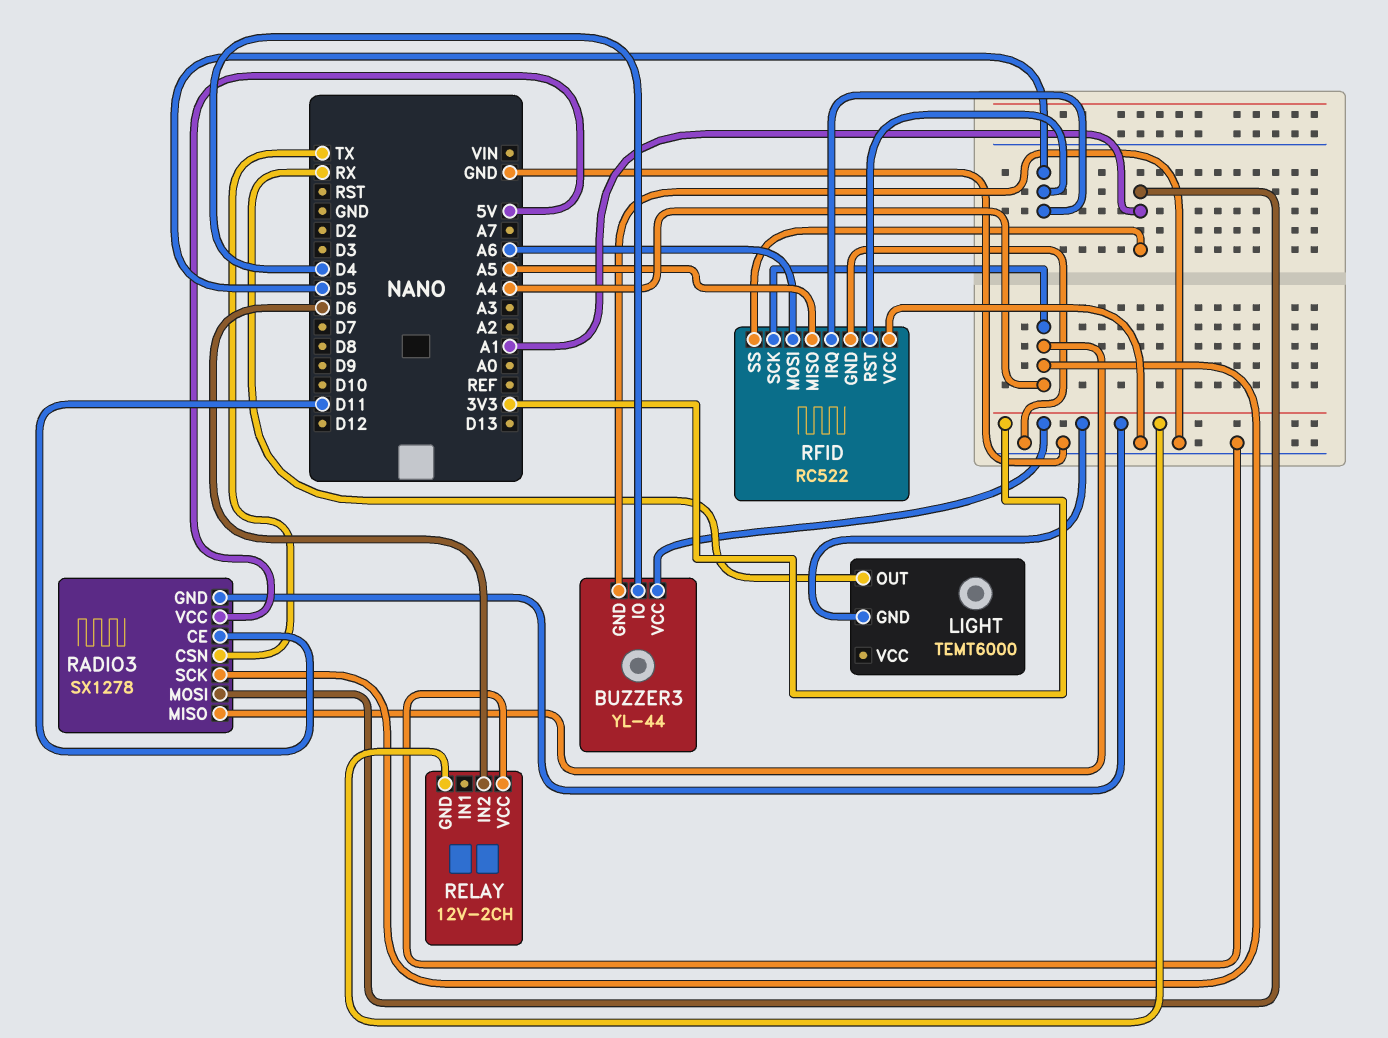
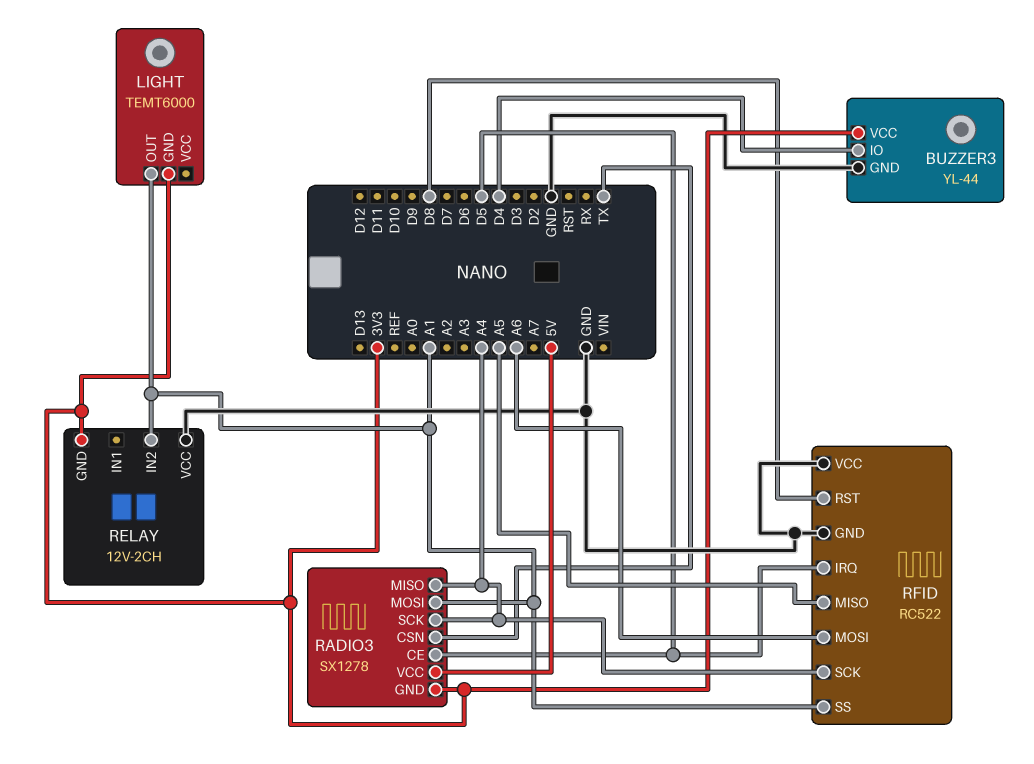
LIGHT pin OUT: RX -> A1
RADIO3 pin CE: D11 -> D5
RELAY pin IN2: D6 -> A1
RFID pin RST: D5 -> D8

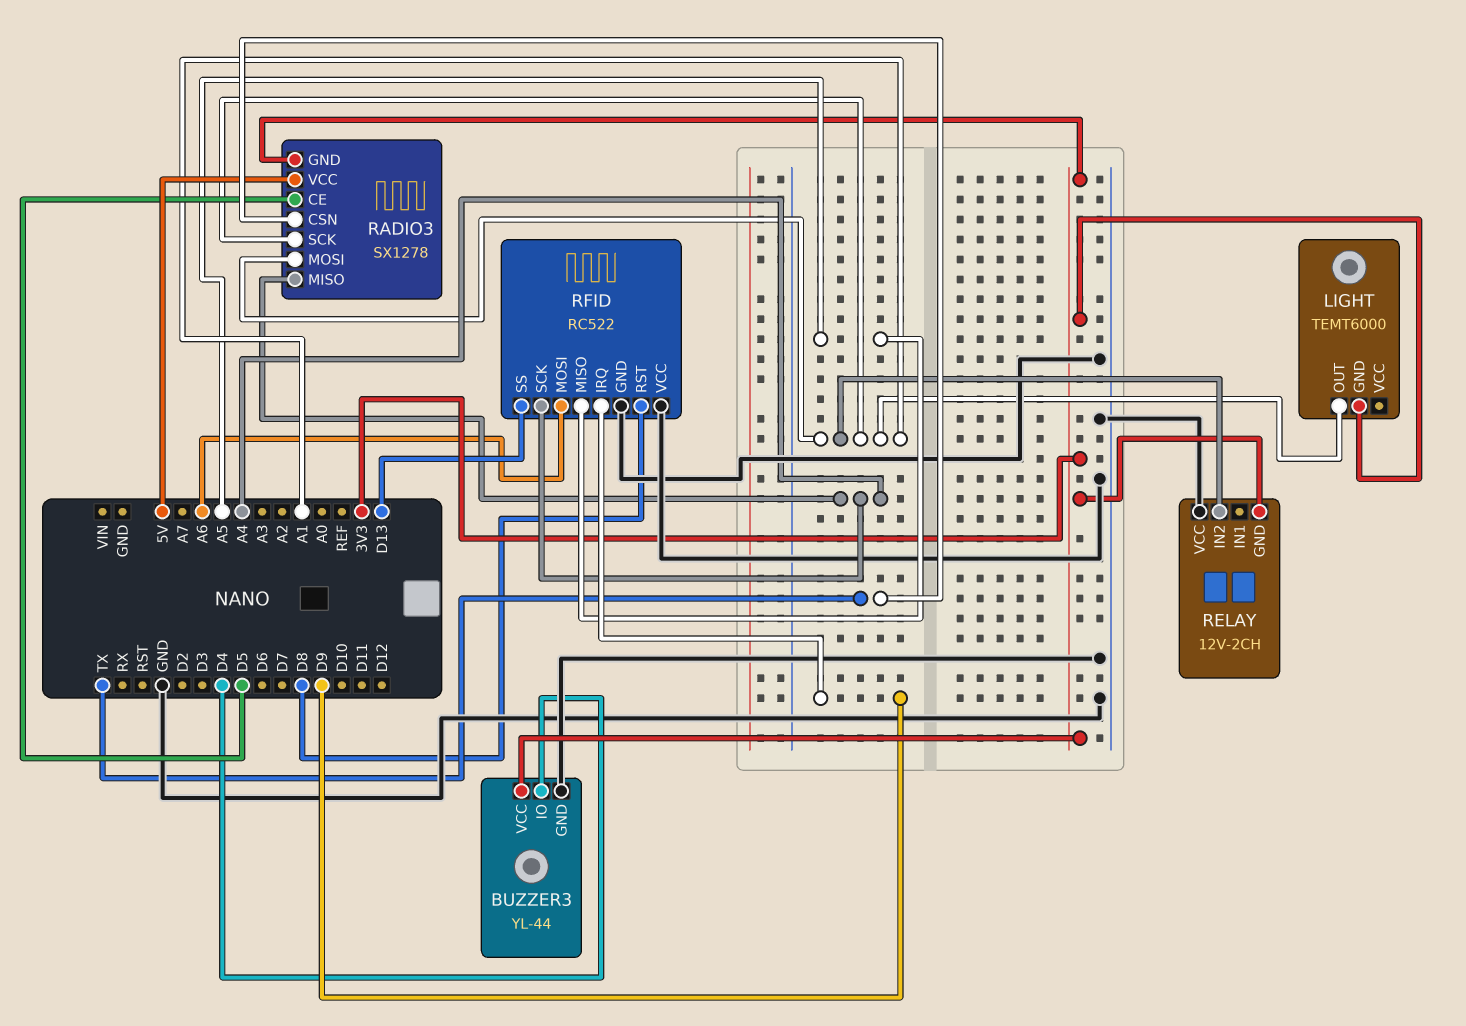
RADIO3 pin SCK: A4 -> A1
RFID pin IRQ: D5 -> D9
RFID pin SS: A1 -> D13

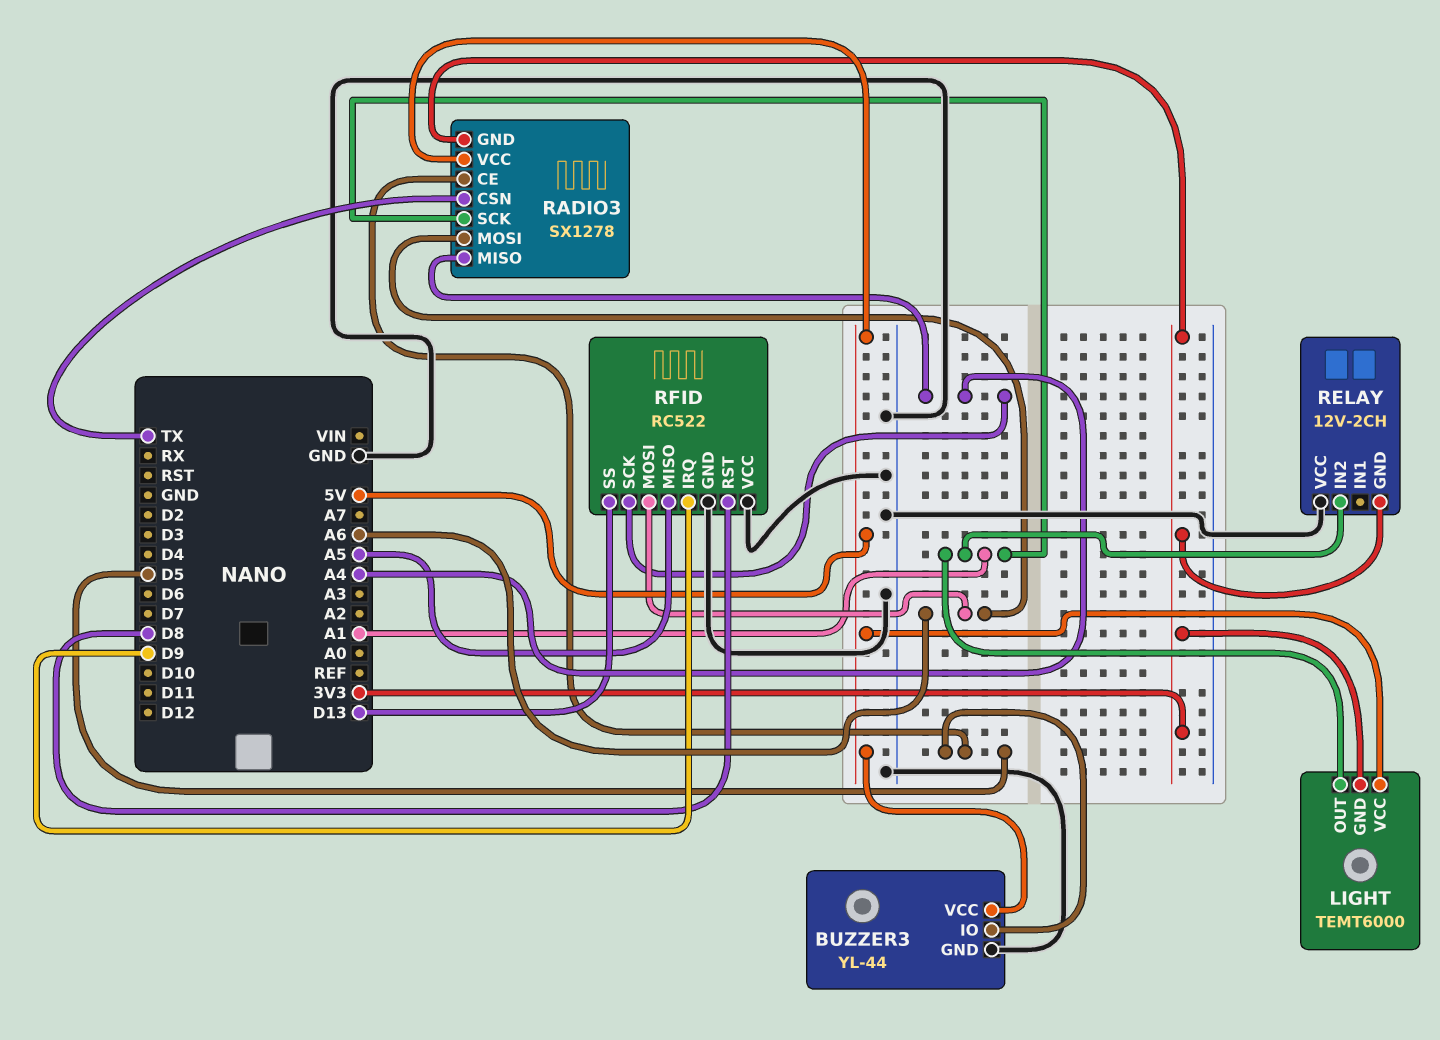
BUZZER3 pin IO: D4 -> D5
BUZZER3 pin VCC: 3V3 -> 5V
LIGHT pin VCC: none -> 5V
RADIO3 pin MOSI: A1 -> A6

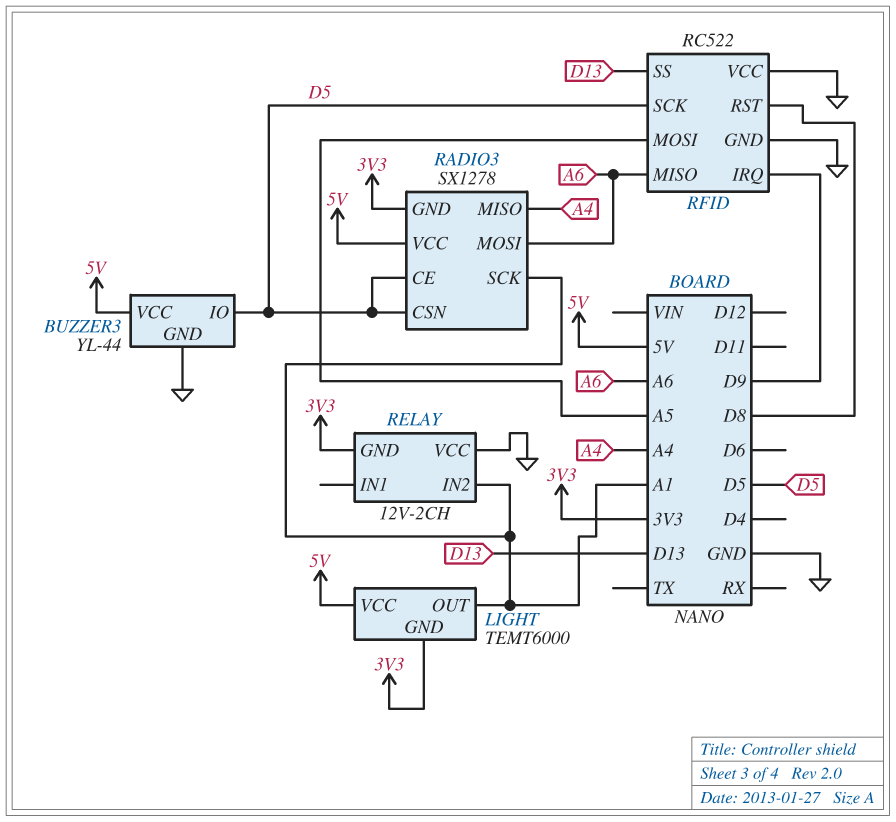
RADIO3 pin CSN: TX -> D5
RFID pin MISO: A5 -> A6
RFID pin MOSI: A6 -> A5
RFID pin SCK: A4 -> D5

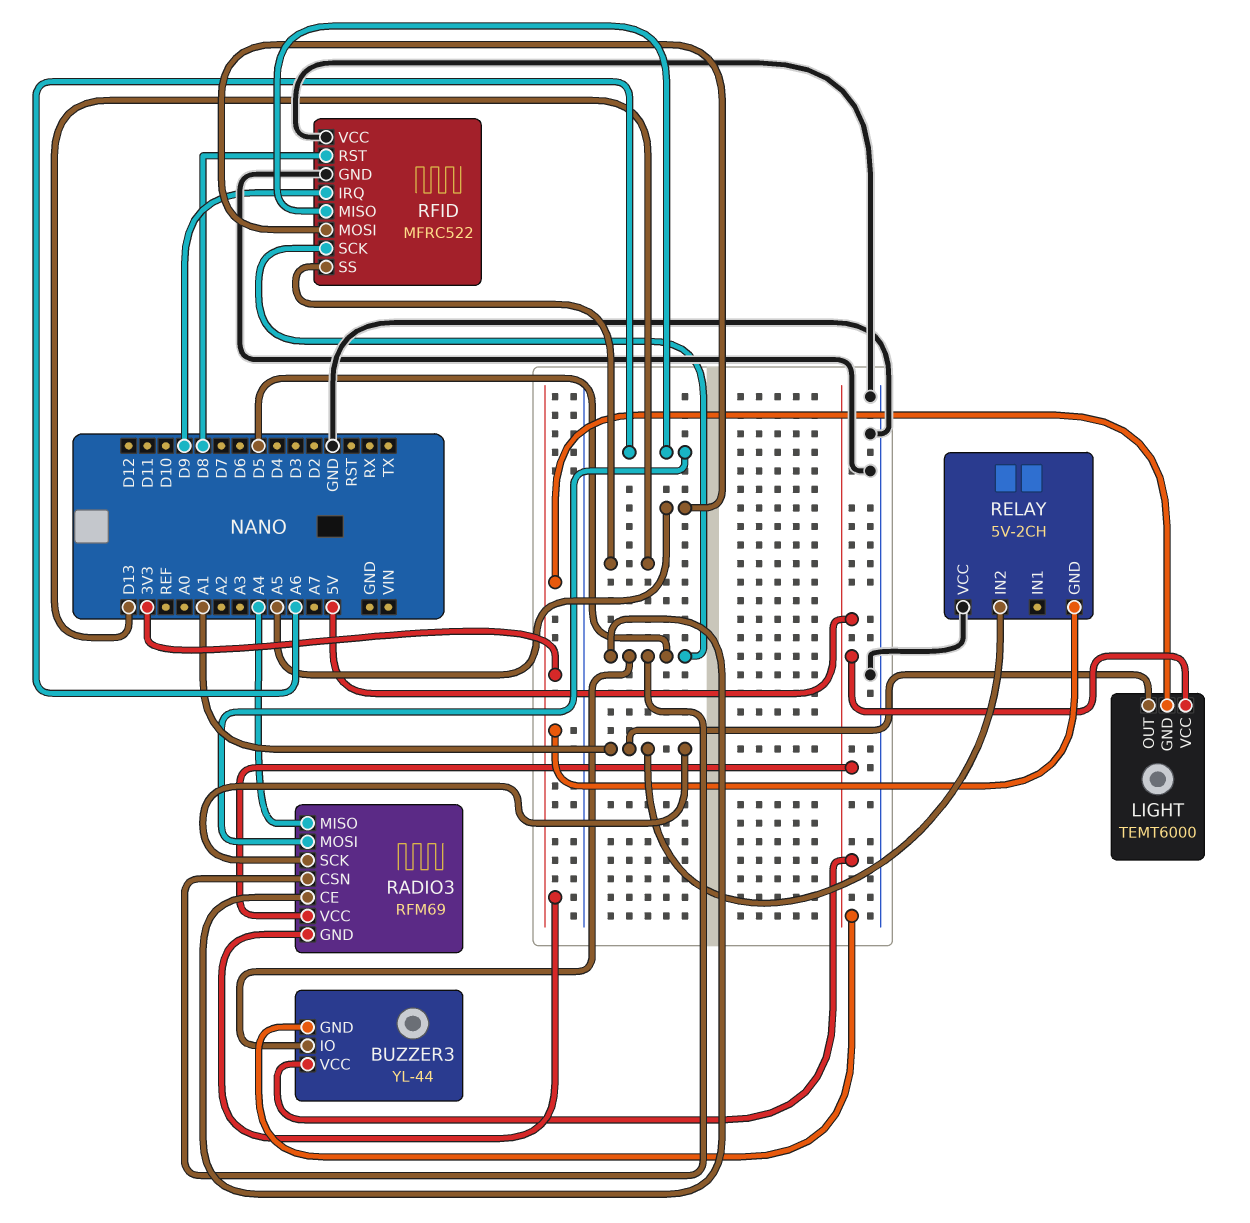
BUZZER3 pin GND: GND -> 5V
RADIO3: SX1278 -> RFM69
RELAY: 12V-2CH -> 5V-2CH
RFID: RC522 -> MFRC522

